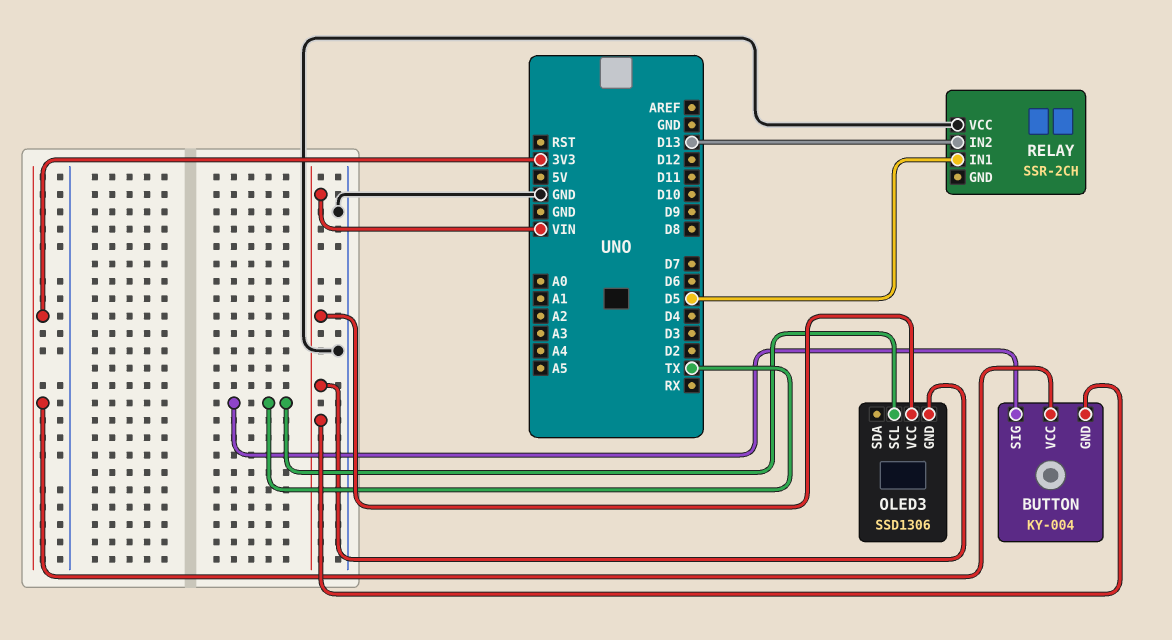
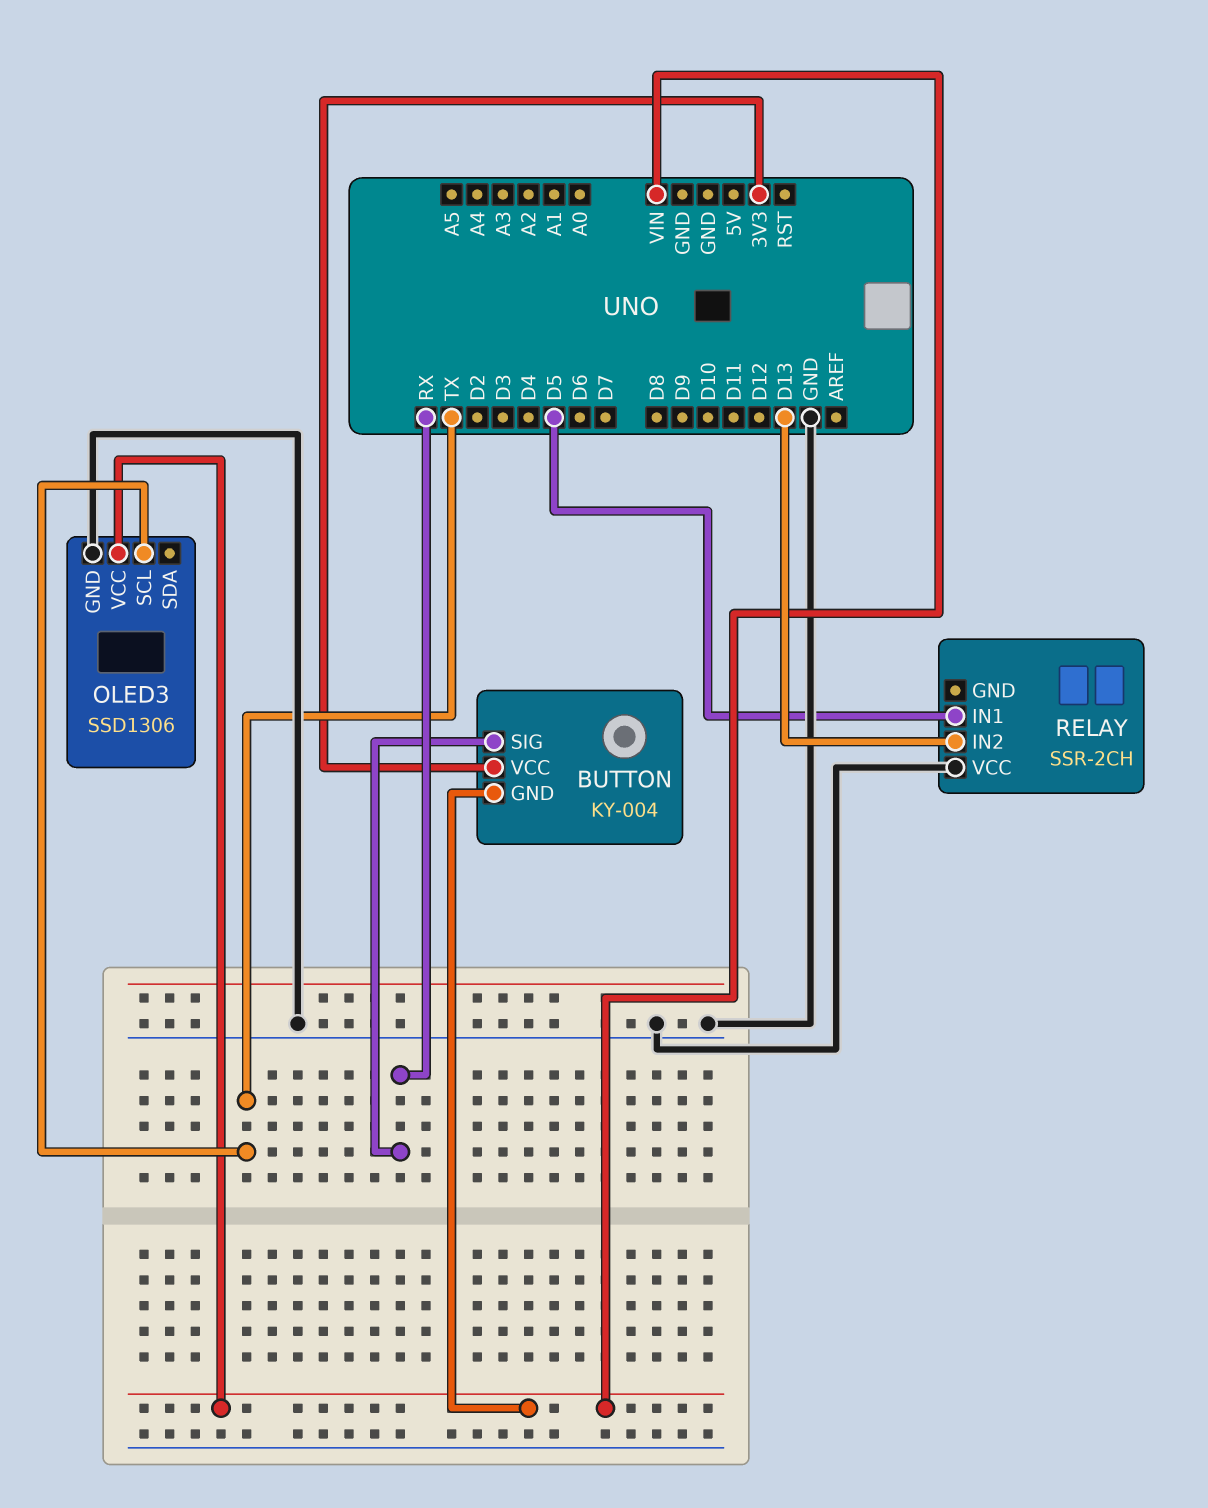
BUTTON pin SIG: TX -> RX
OLED3 pin GND: VIN -> GND

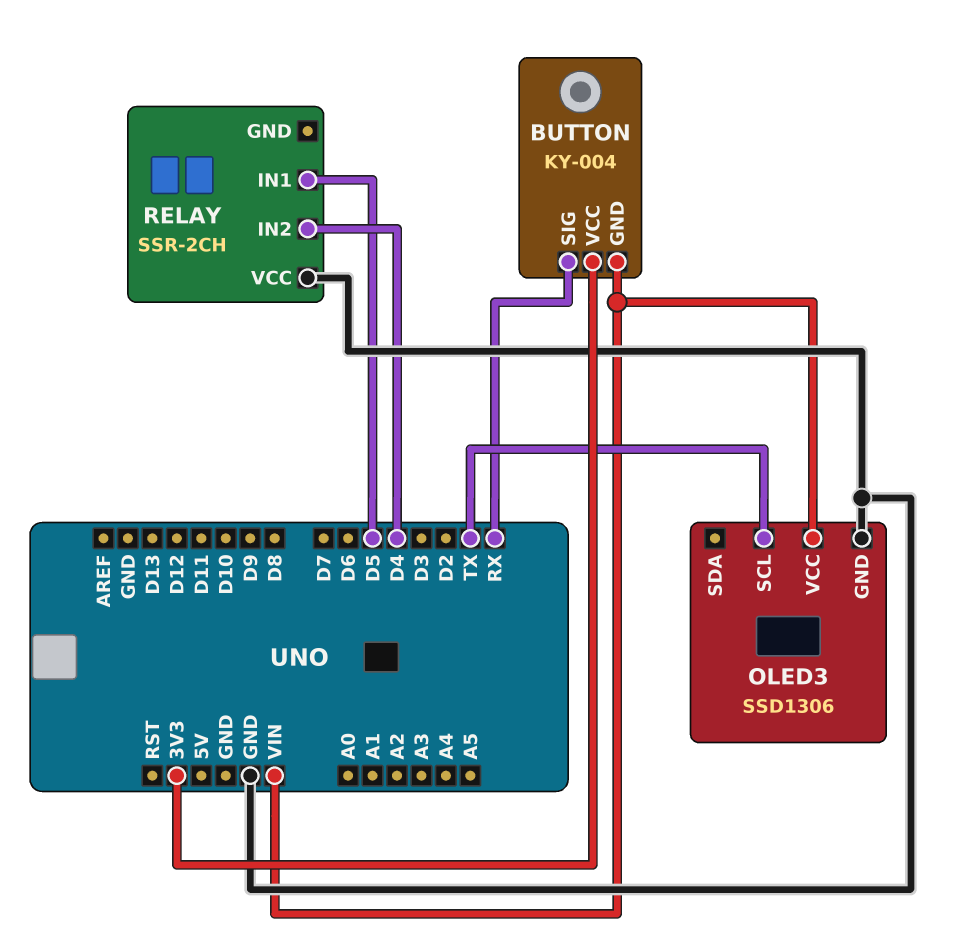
RELAY pin IN2: D13 -> D4

